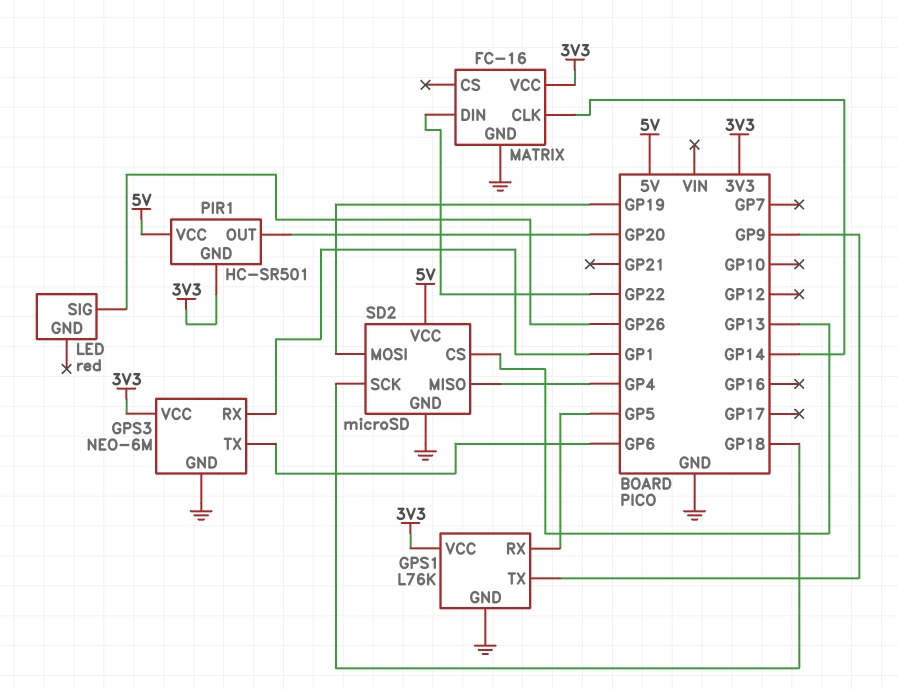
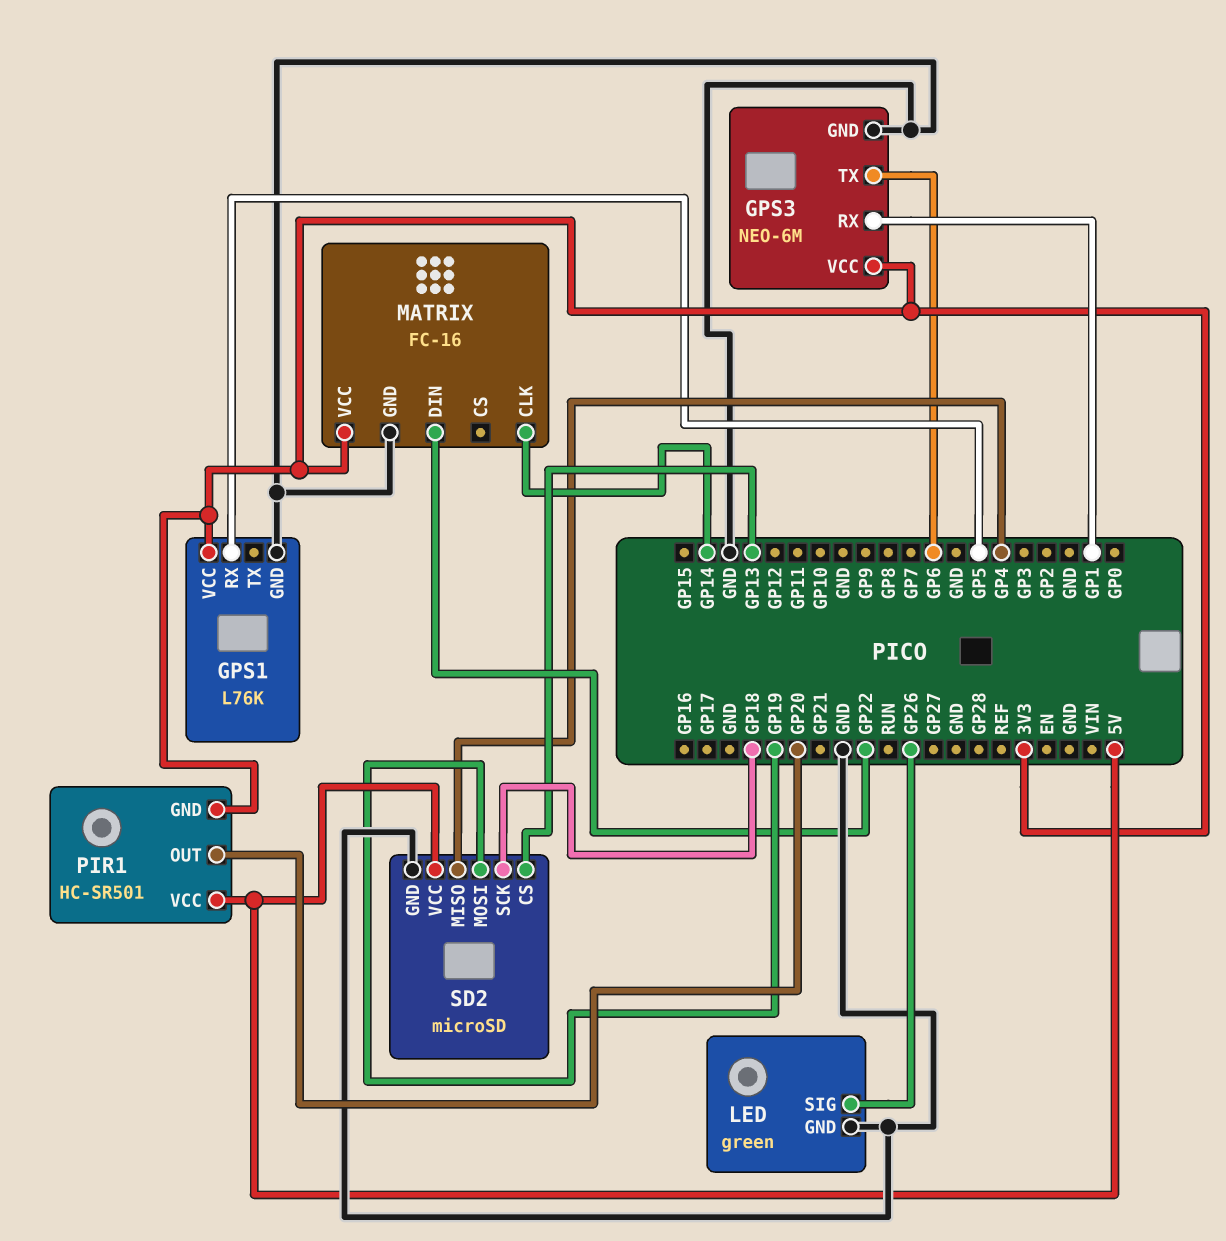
GPS1 pin TX: GP9 -> none
LED: red -> green
LED pin GND: none -> GND

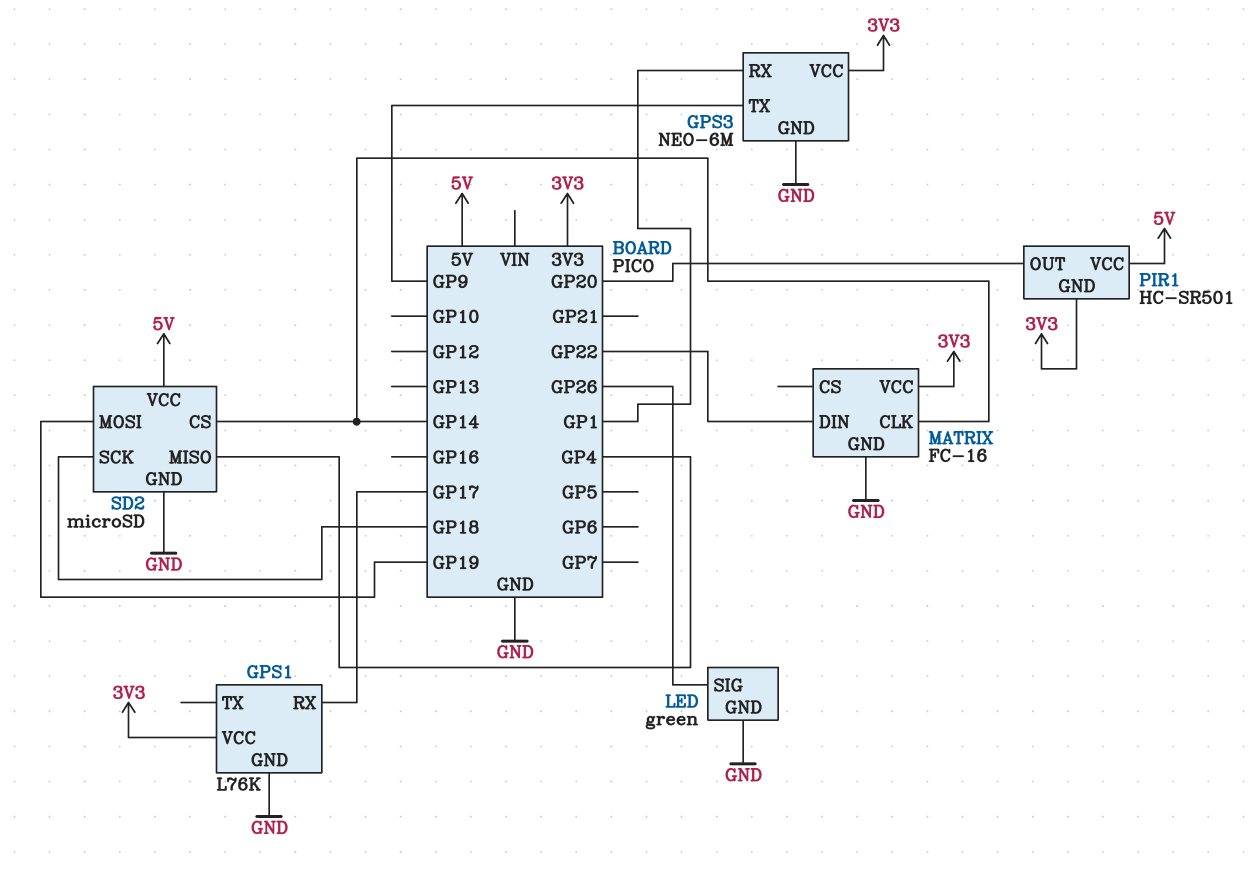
GPS1 pin RX: GP5 -> GP17
GPS3 pin TX: GP6 -> GP9
SD2 pin CS: GP13 -> GP14

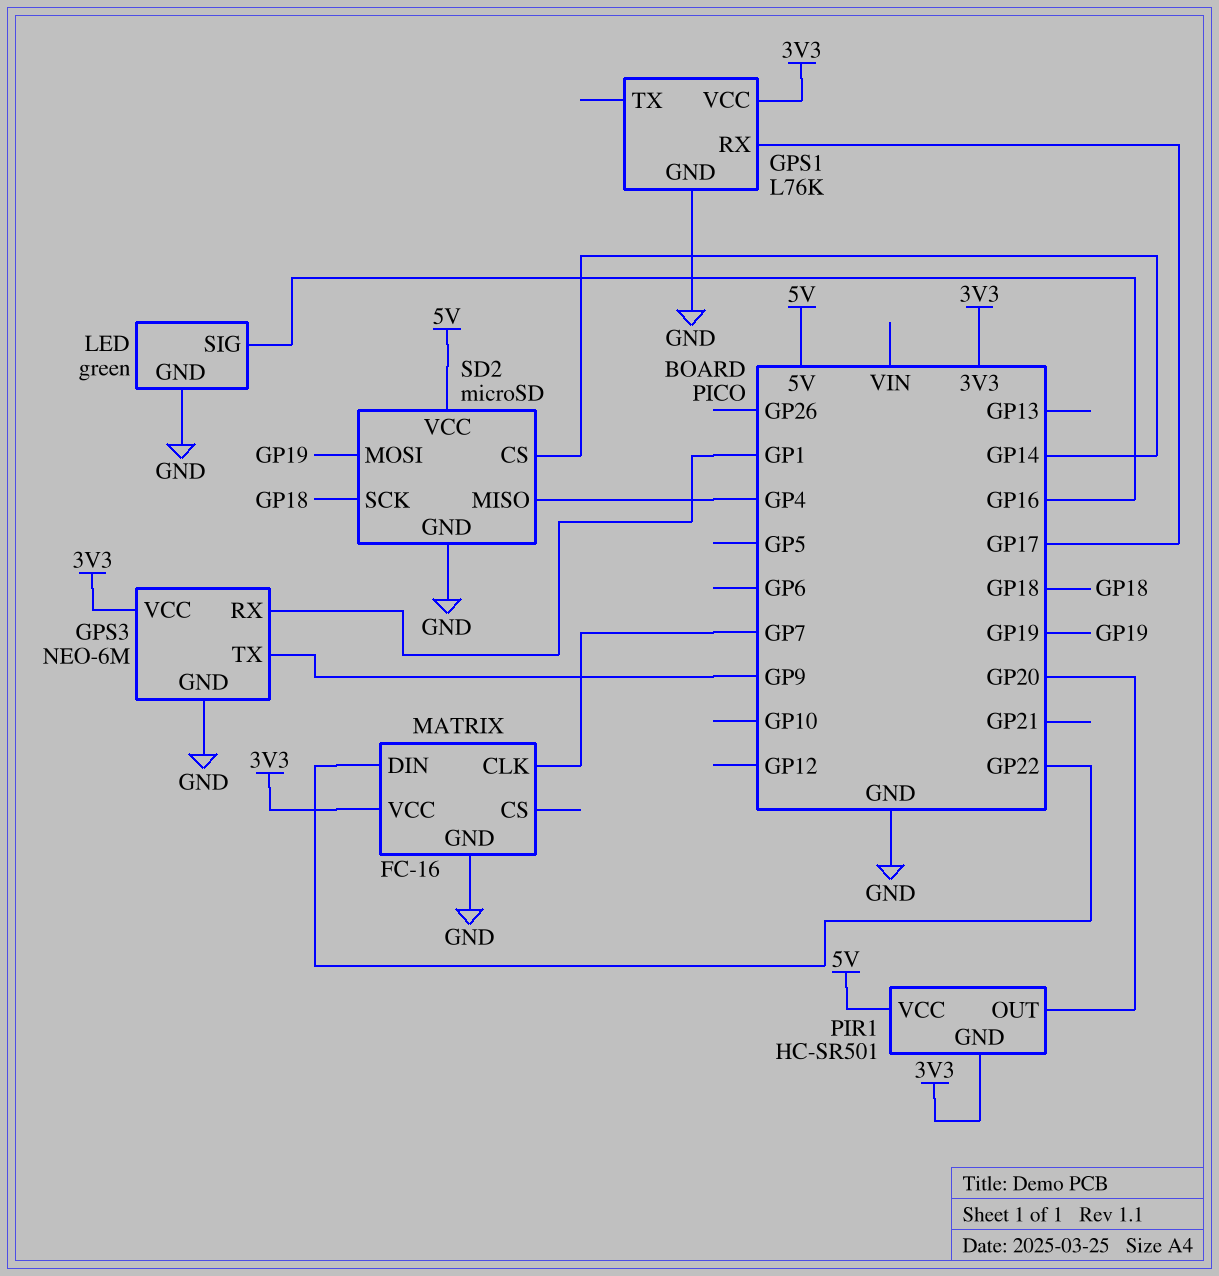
LED pin SIG: GP26 -> GP16
MATRIX pin CLK: GP14 -> GP7

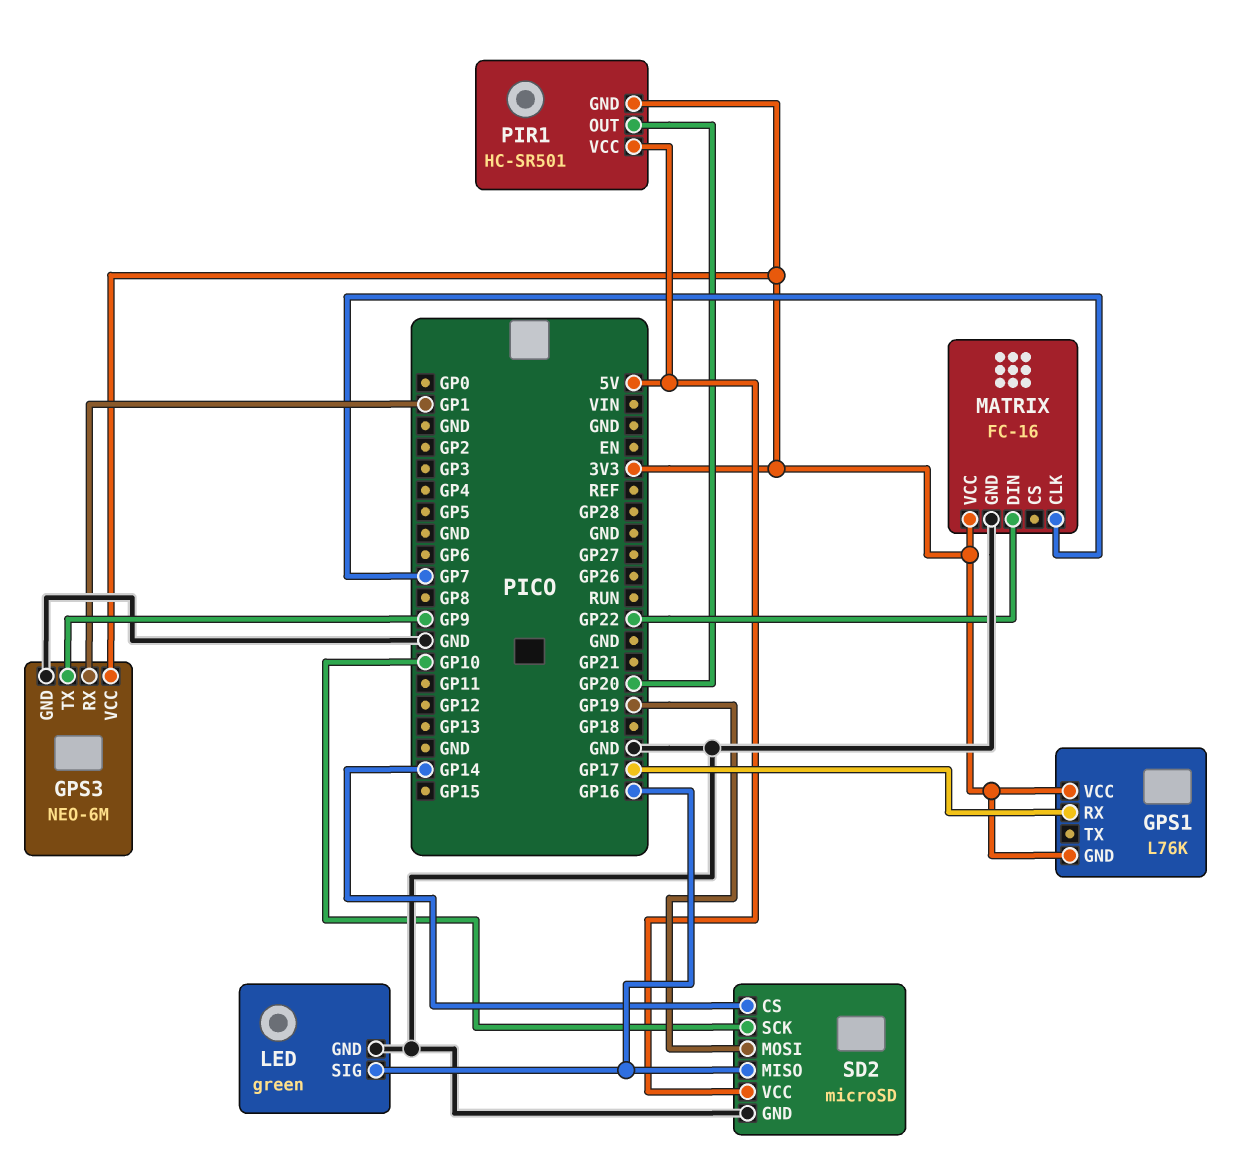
GPS1 pin GND: GND -> 3V3
SD2 pin MISO: GP4 -> GP16
SD2 pin SCK: GP18 -> GP10

